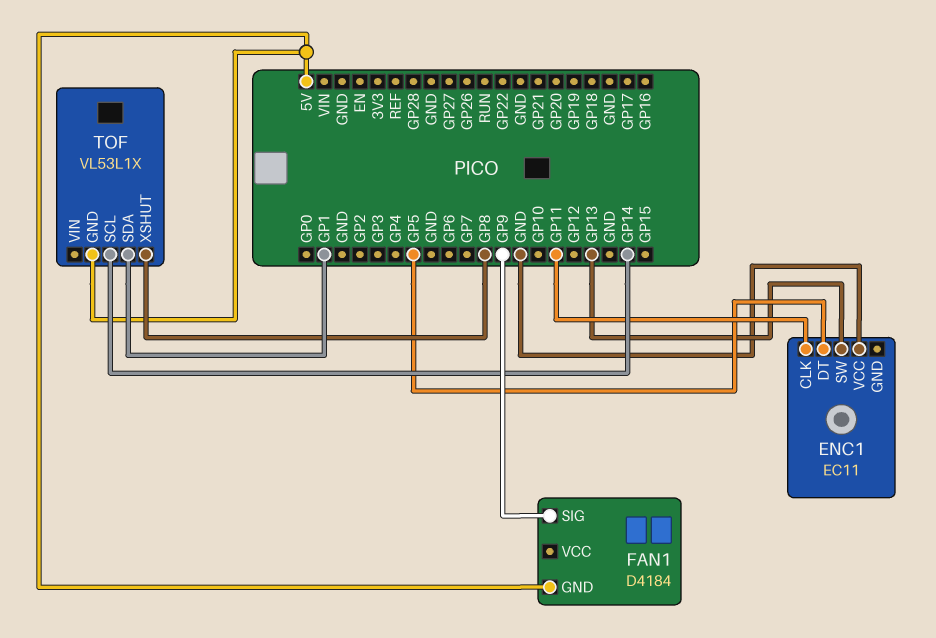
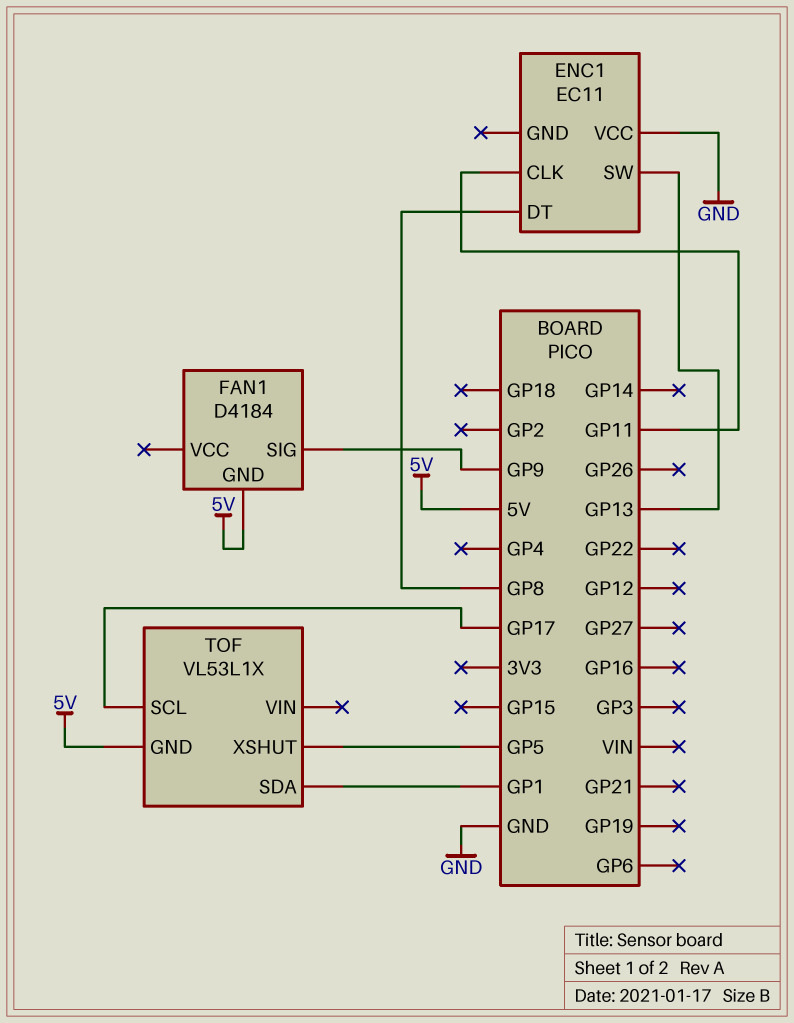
ENC1 pin DT: GP5 -> GP8
TOF pin SCL: GP14 -> GP17
TOF pin XSHUT: GP8 -> GP5

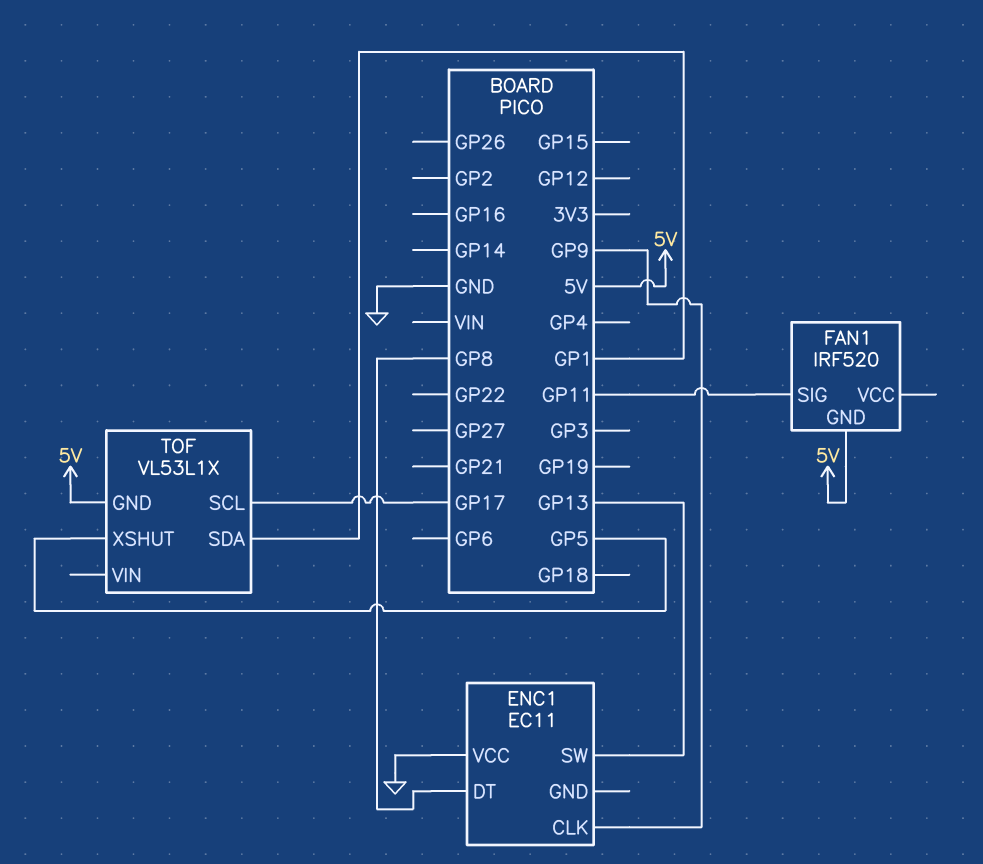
ENC1 pin CLK: GP11 -> GP9
FAN1: D4184 -> IRF520
FAN1 pin SIG: GP9 -> GP11

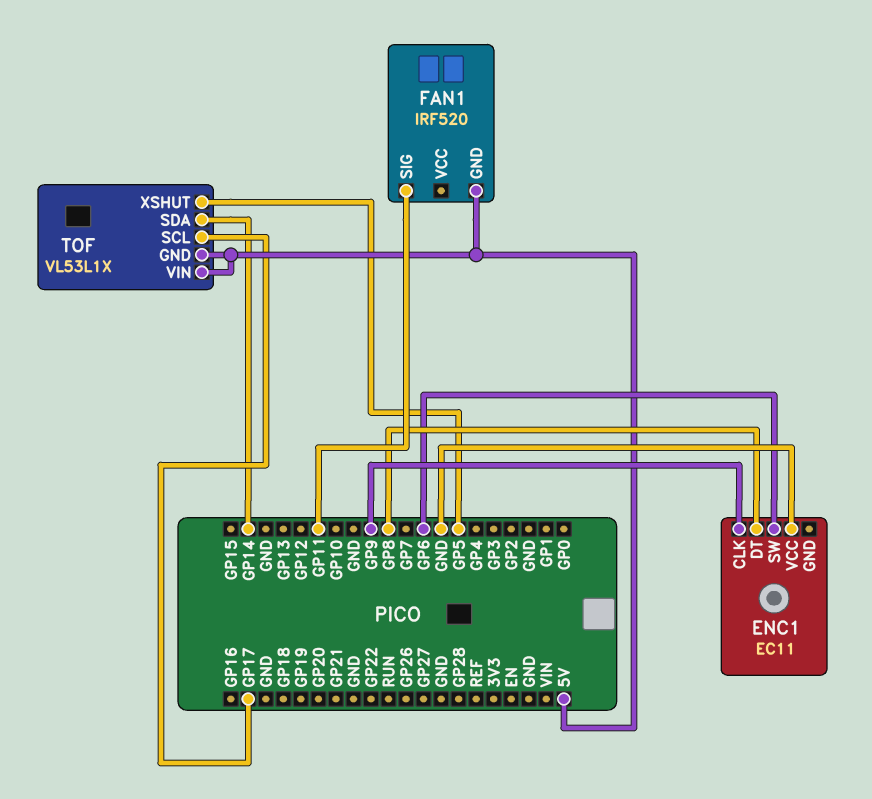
ENC1 pin SW: GP13 -> GP6
TOF pin SDA: GP1 -> GP14
TOF pin VIN: none -> 5V

